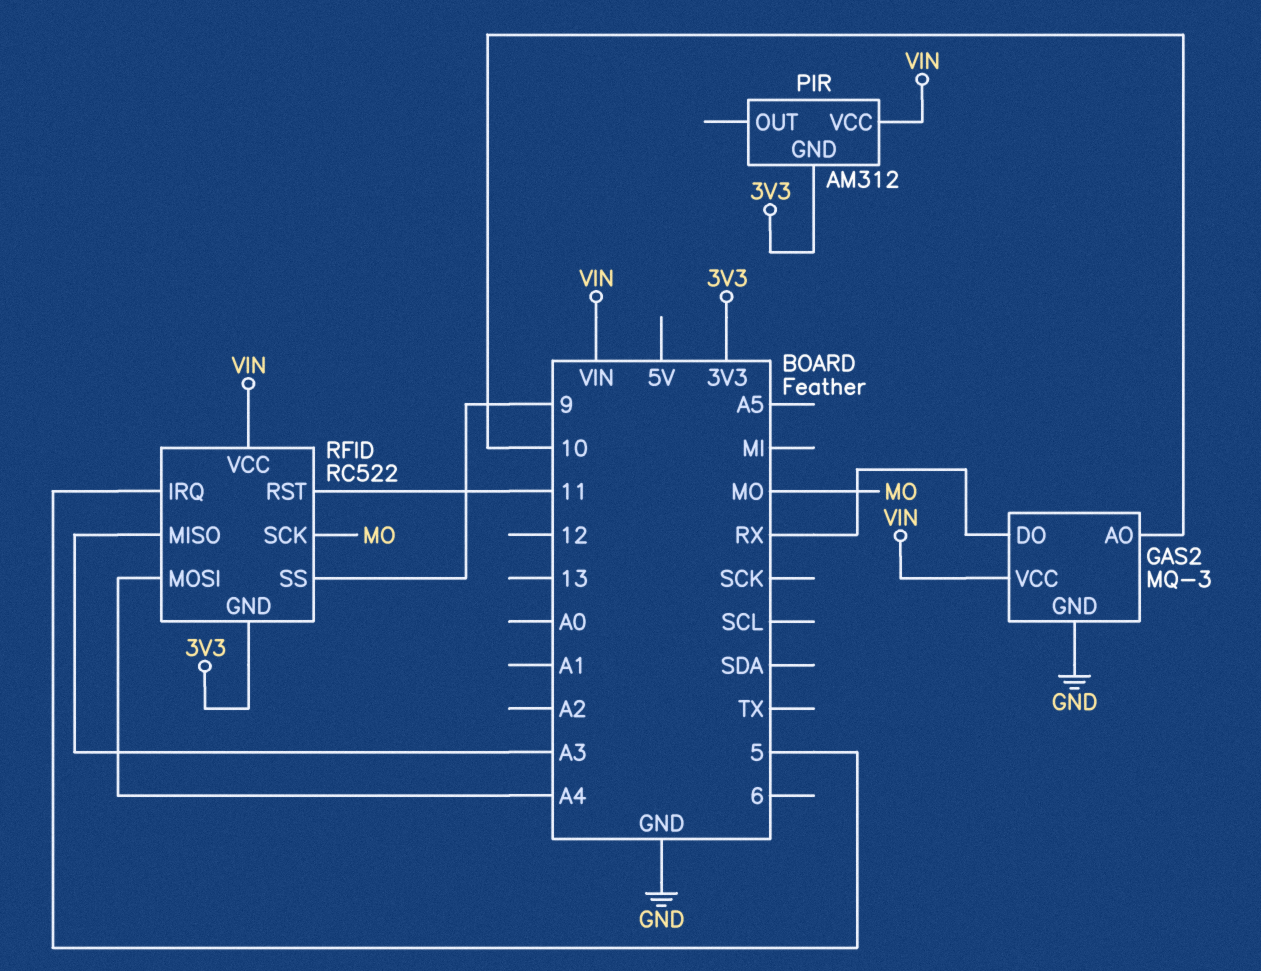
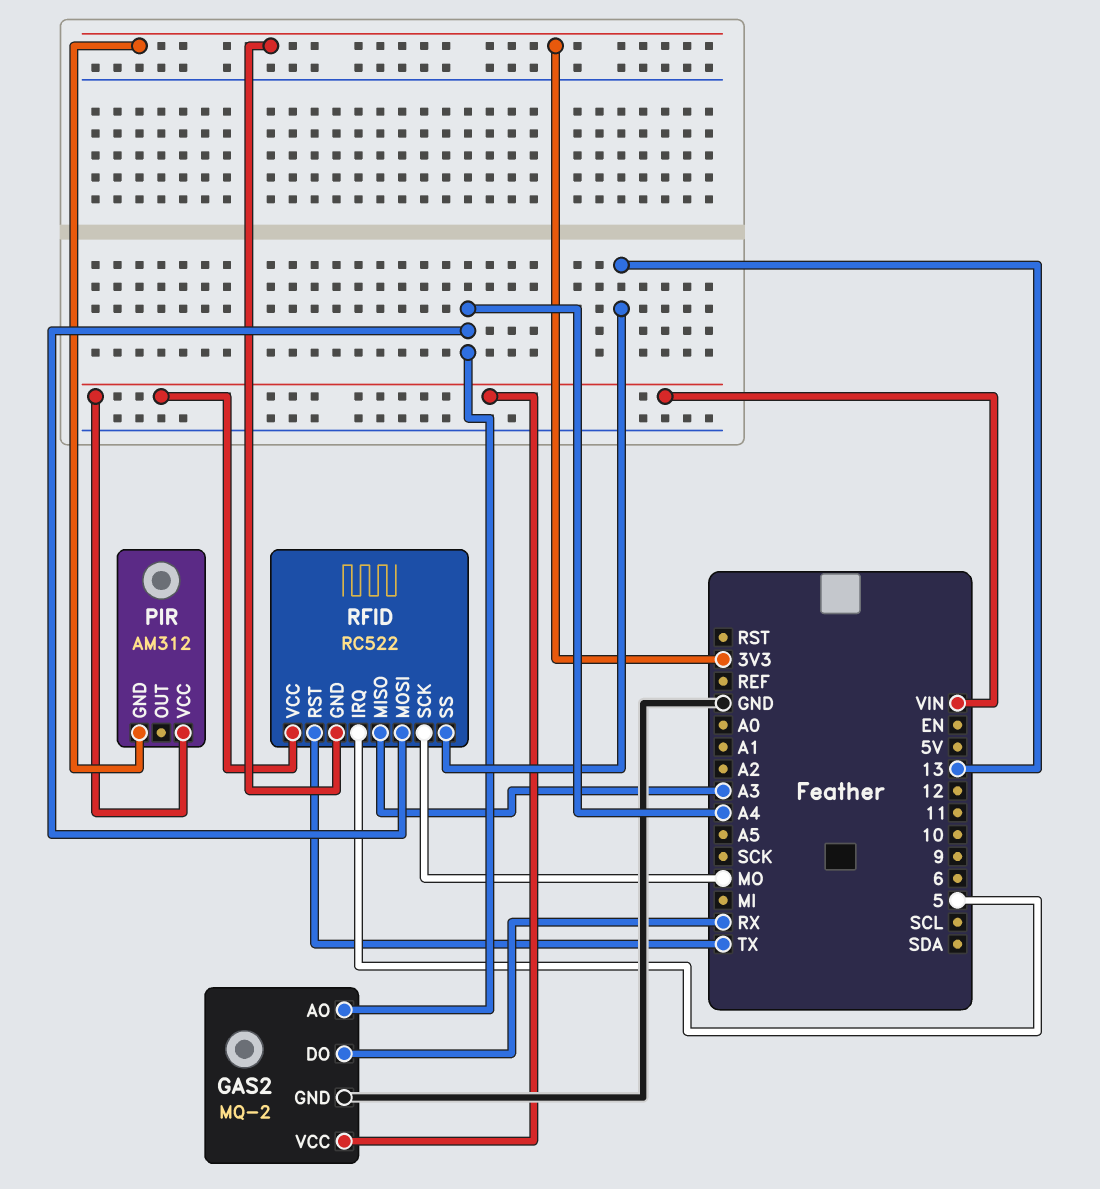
GAS2: MQ-3 -> MQ-2
GAS2 pin AO: 10 -> A4
RFID pin RST: 11 -> TX
RFID pin SS: 9 -> 13

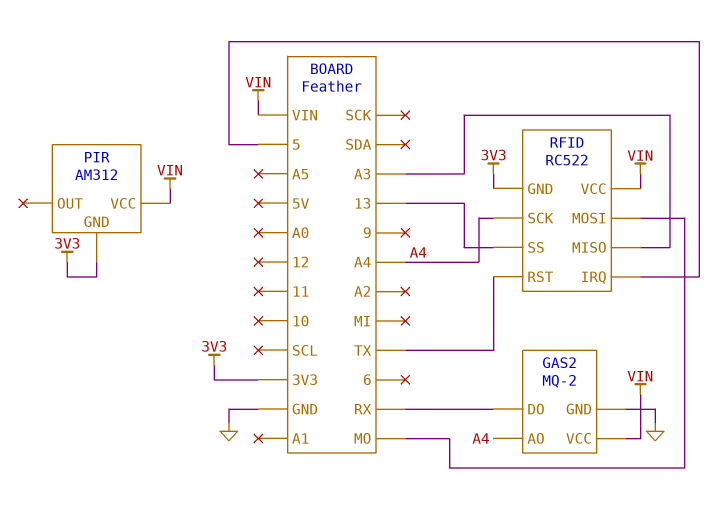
RFID pin MOSI: A4 -> MO
RFID pin SCK: MO -> A4

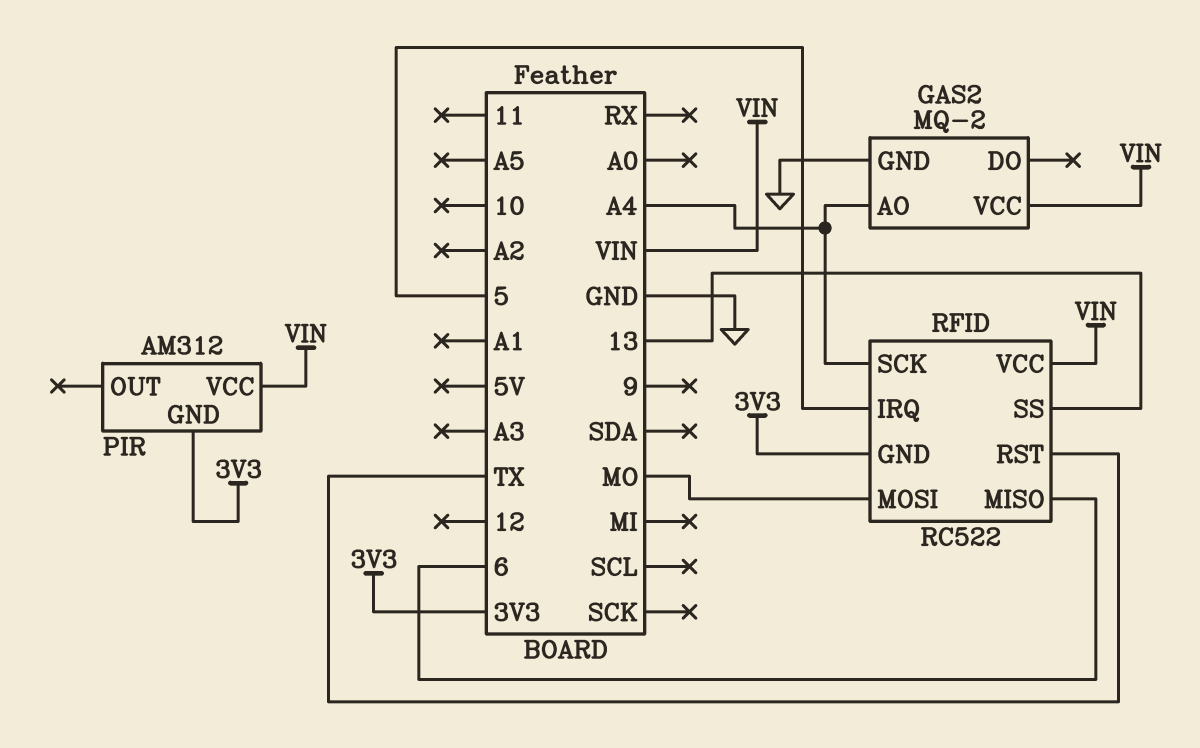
GAS2 pin DO: RX -> none
RFID pin MISO: A3 -> 6

